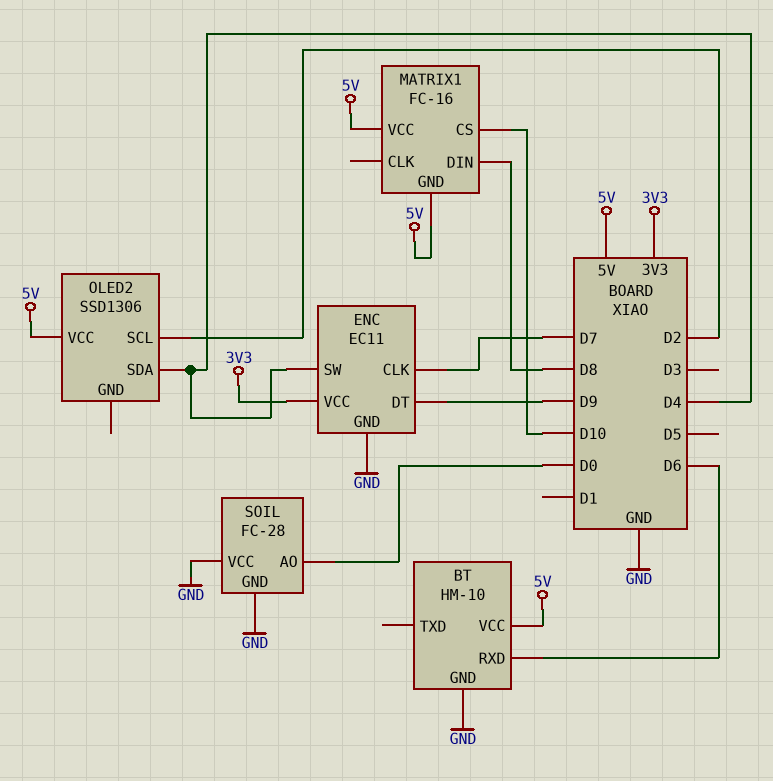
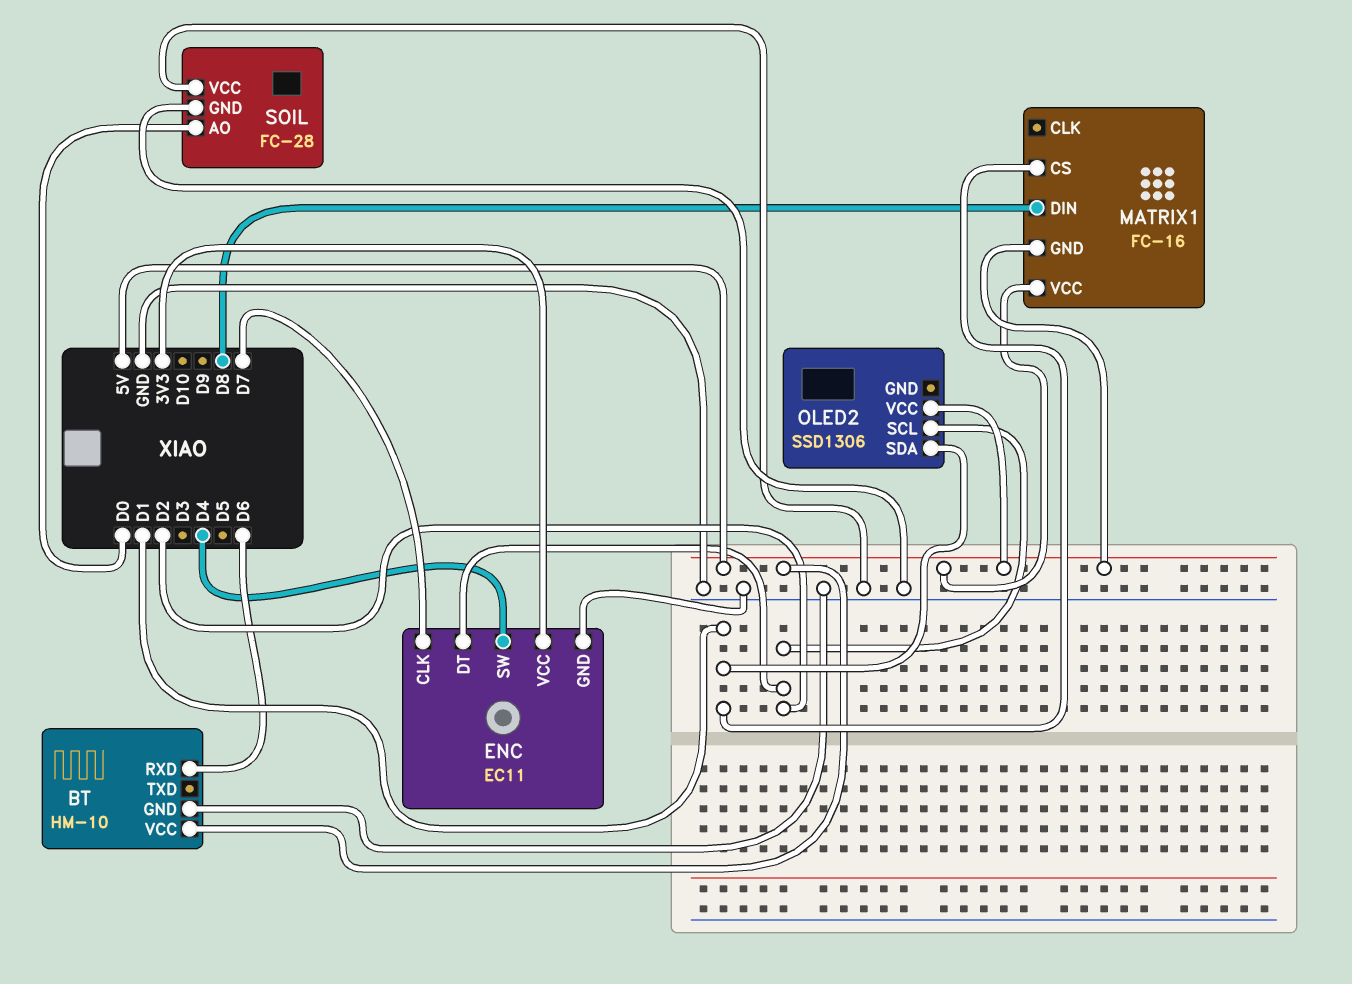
ENC pin DT: D9 -> D2
MATRIX1 pin CS: D10 -> D1
OLED2 pin SDA: D4 -> D1

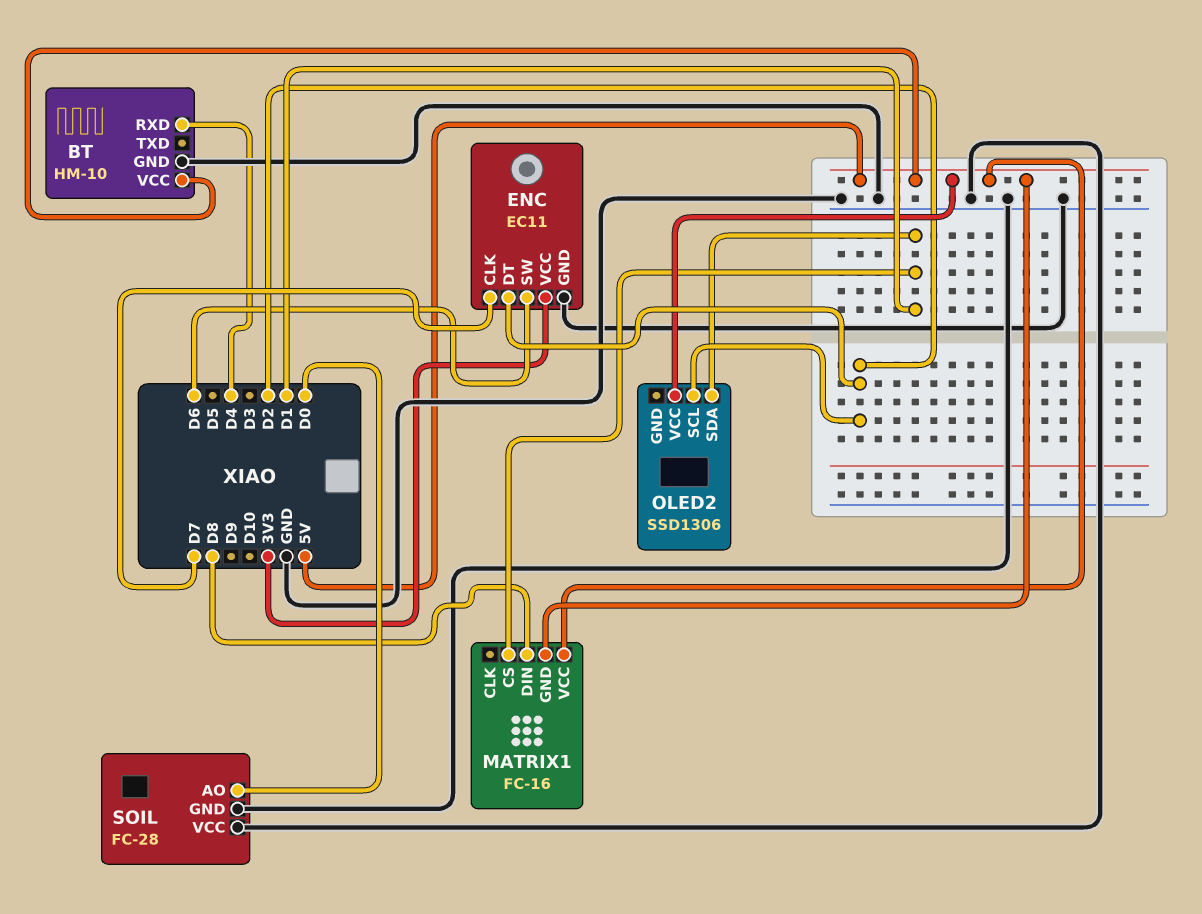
BT pin RXD: D6 -> D4
ENC pin SW: D4 -> D6

